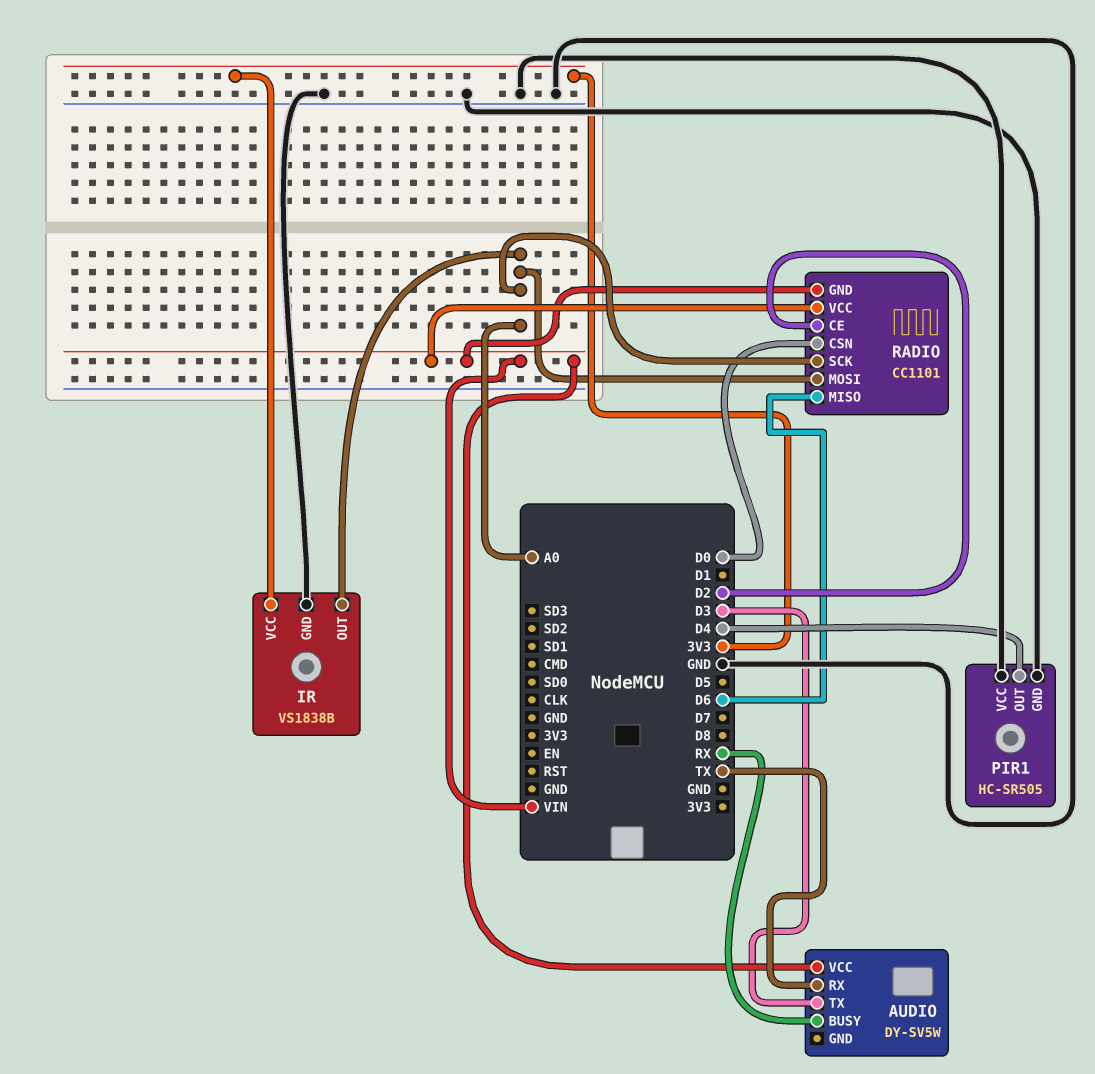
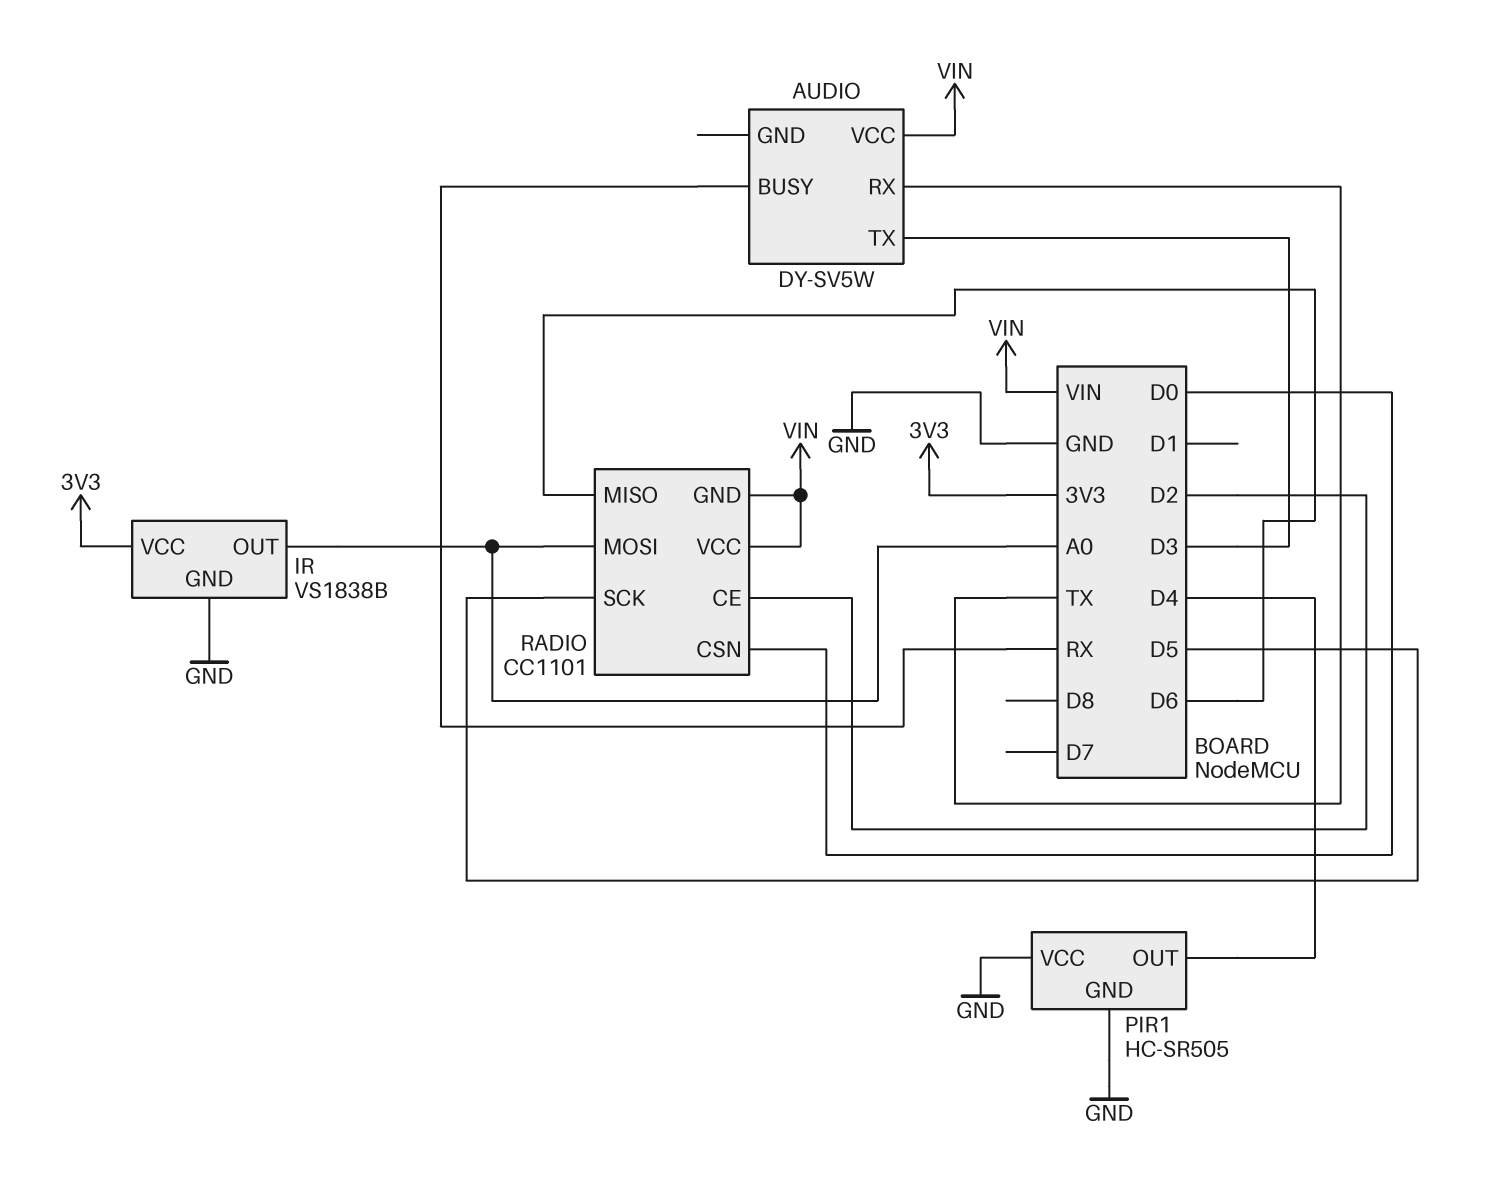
RADIO pin SCK: A0 -> D5

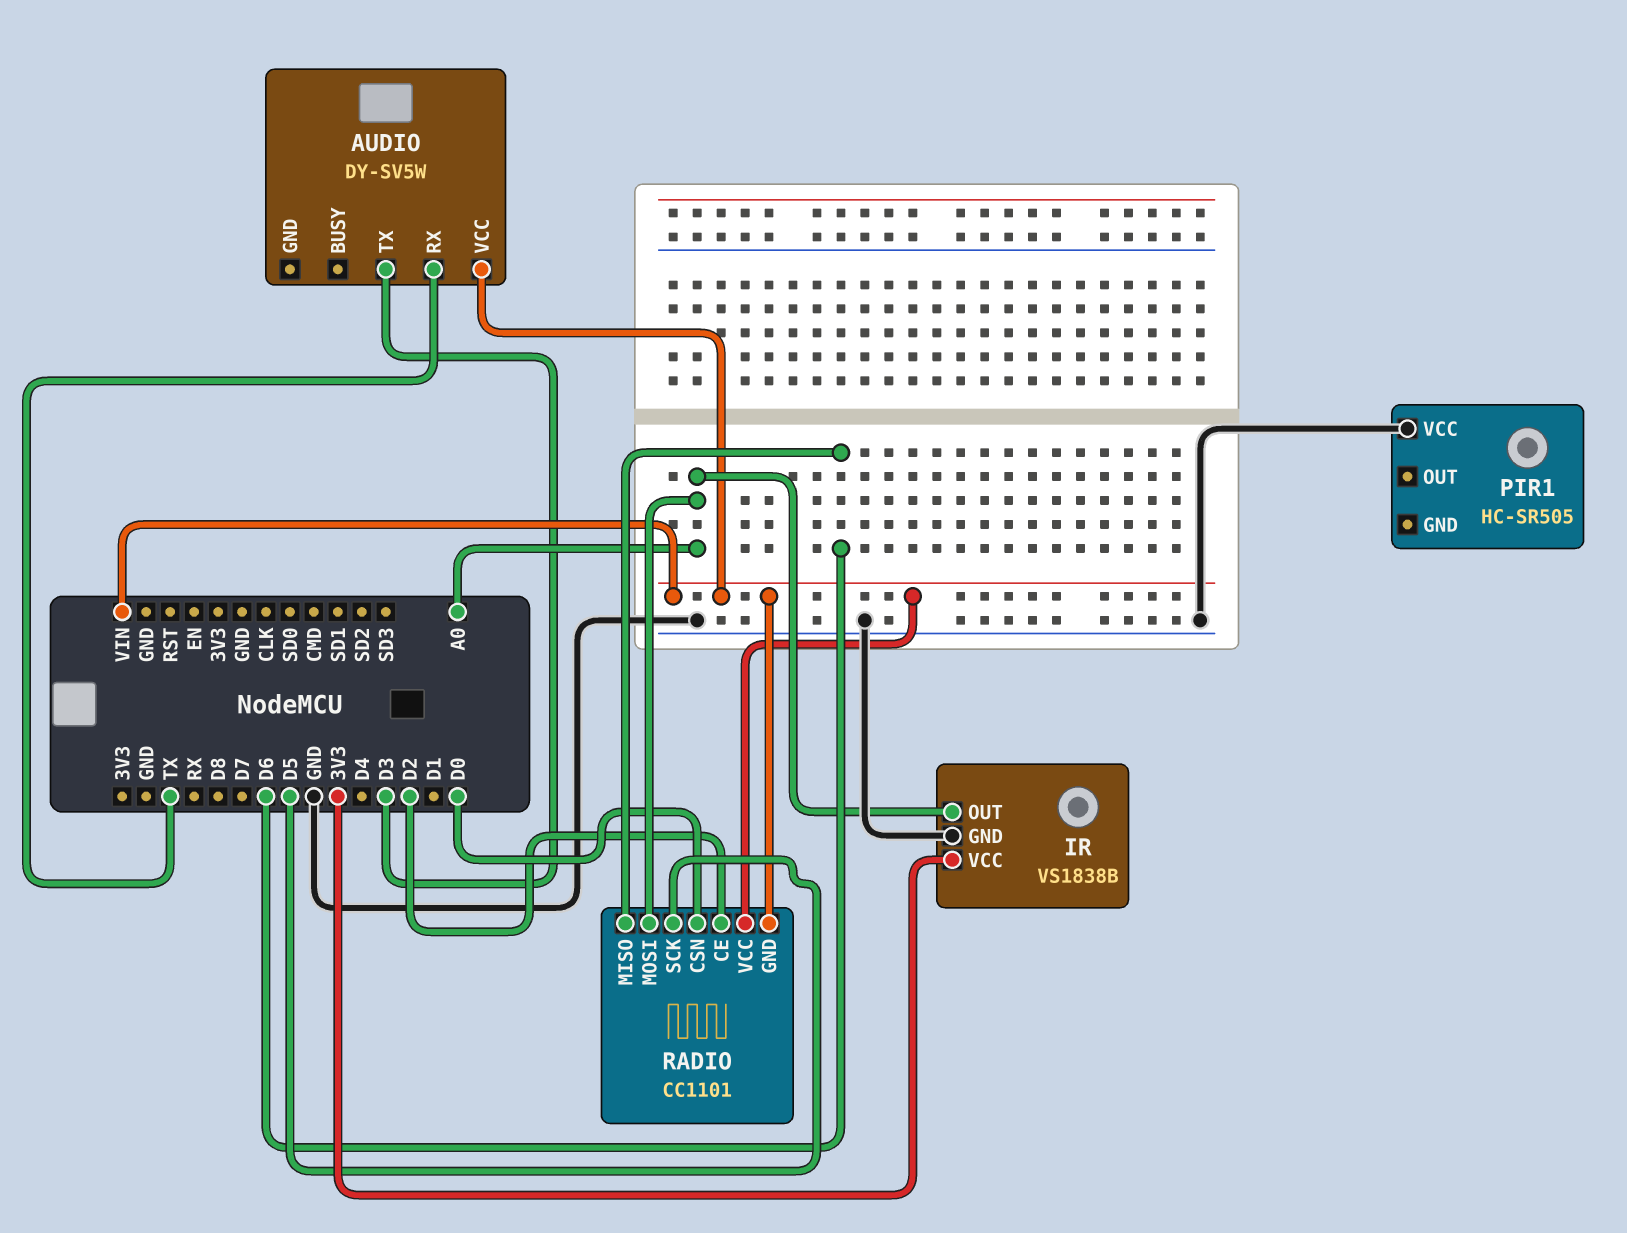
AUDIO pin BUSY: RX -> none
PIR1 pin GND: GND -> none
PIR1 pin OUT: D4 -> none

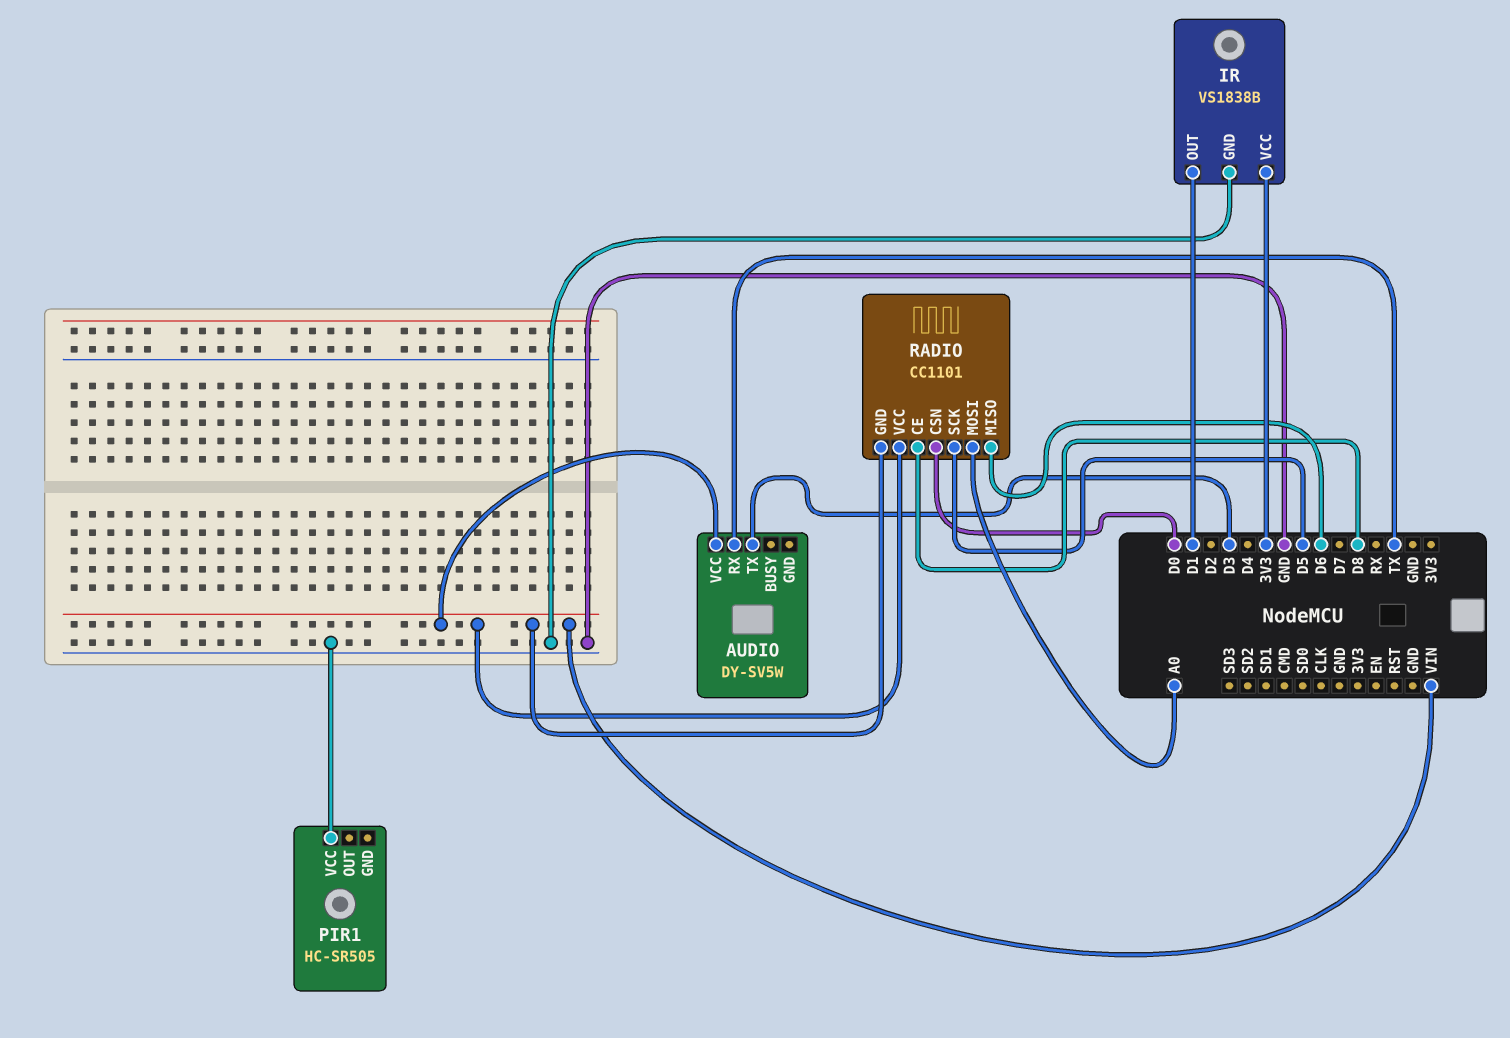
IR pin OUT: A0 -> D1
RADIO pin CE: D2 -> D8

